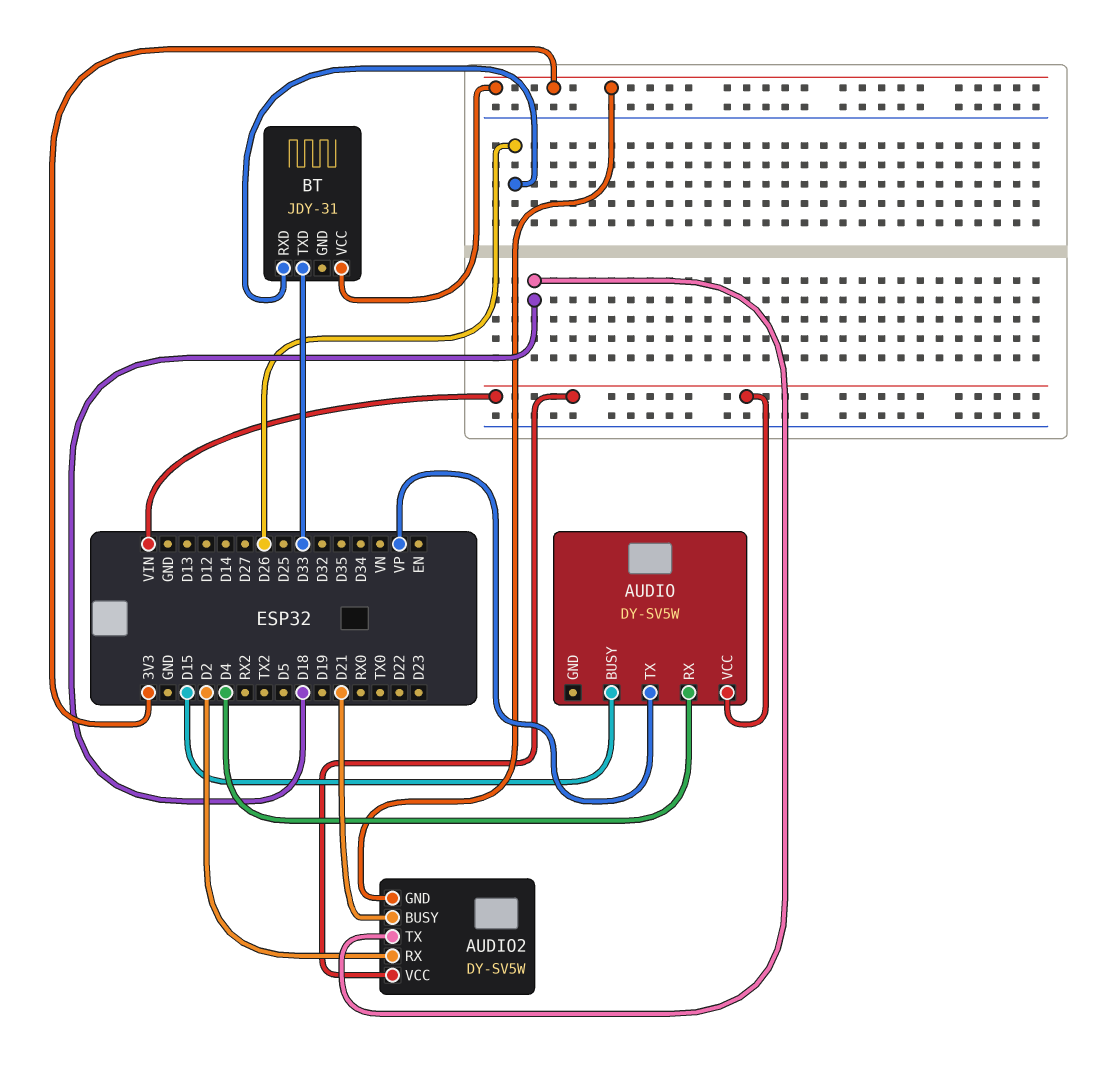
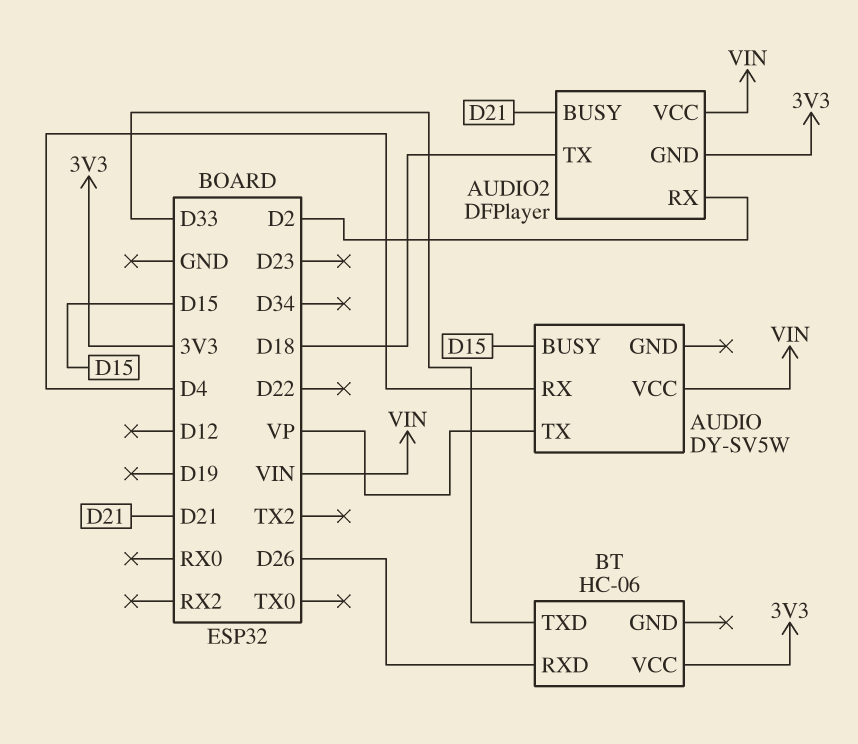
AUDIO2: DY-SV5W -> DFPlayer
BT: JDY-31 -> HC-06

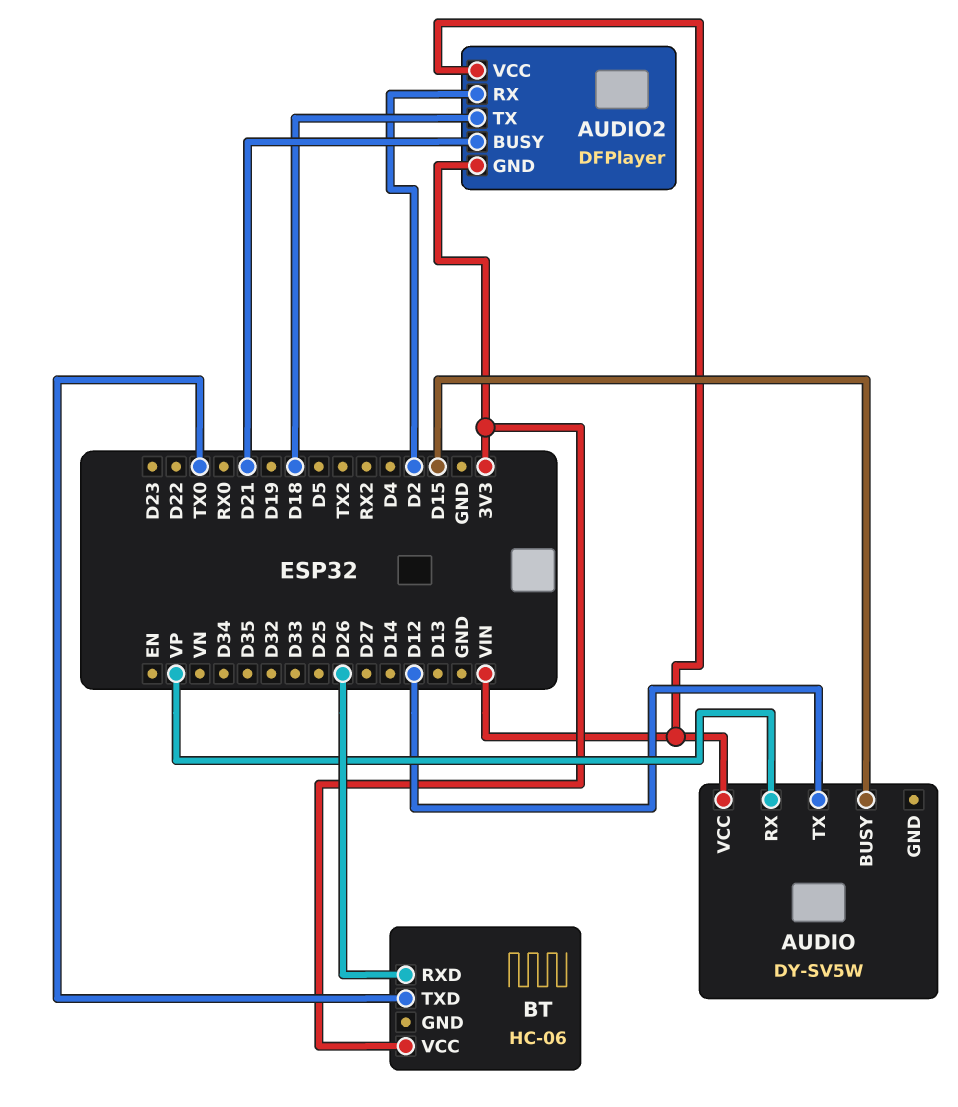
AUDIO pin RX: D4 -> VP
AUDIO pin TX: VP -> D12
BT pin TXD: D33 -> TX0

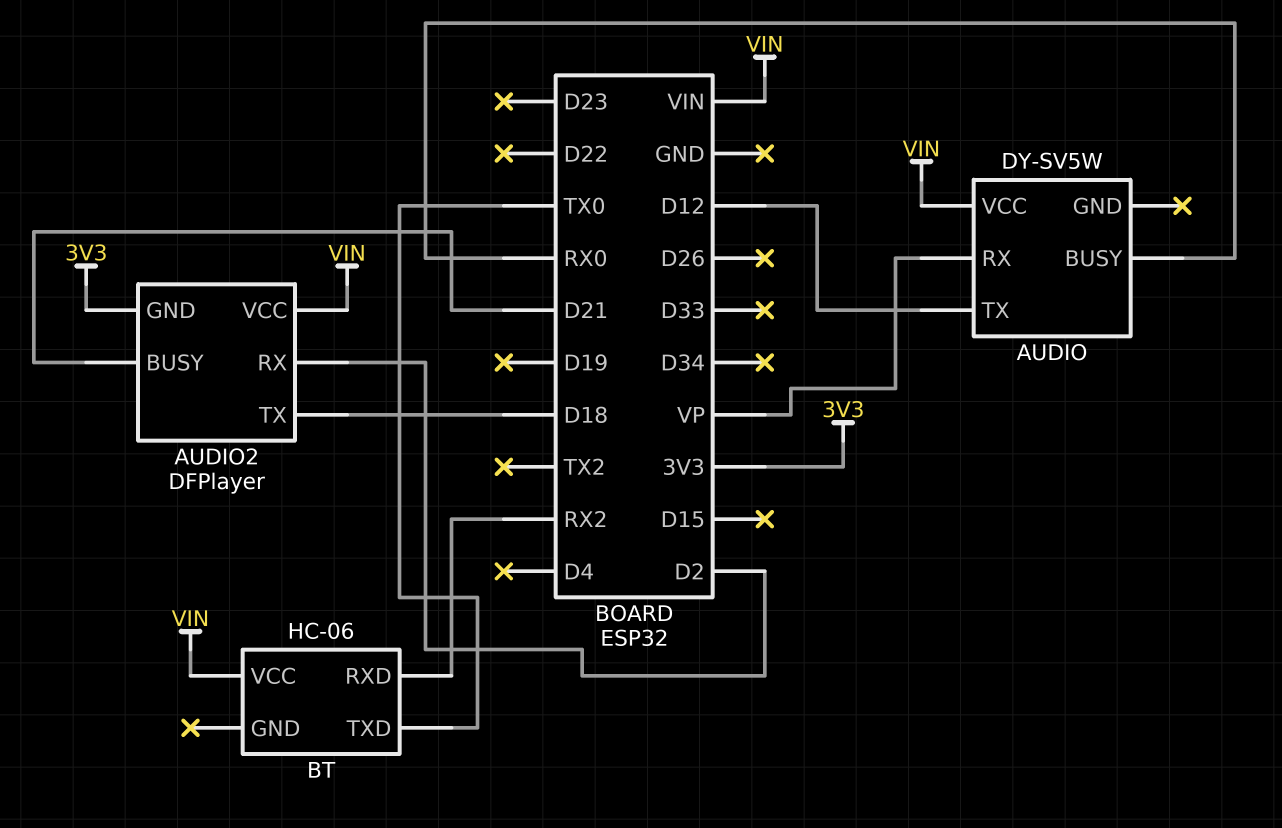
AUDIO pin BUSY: D15 -> RX0
BT pin RXD: D26 -> RX2
BT pin VCC: 3V3 -> VIN

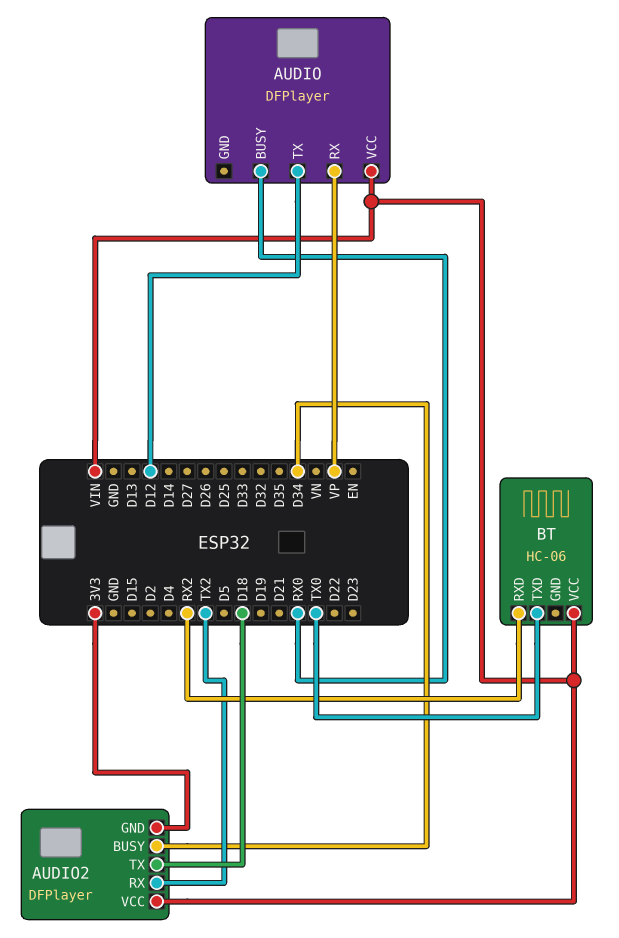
AUDIO: DY-SV5W -> DFPlayer
AUDIO2 pin BUSY: D21 -> D34
AUDIO2 pin RX: D2 -> TX2

